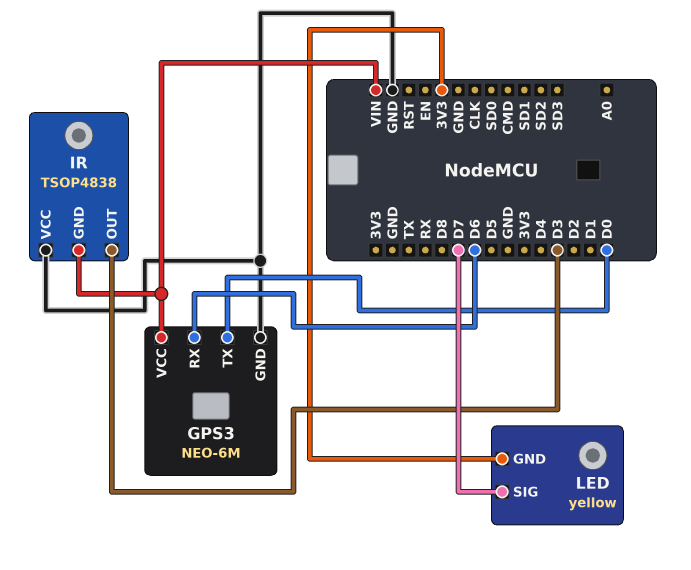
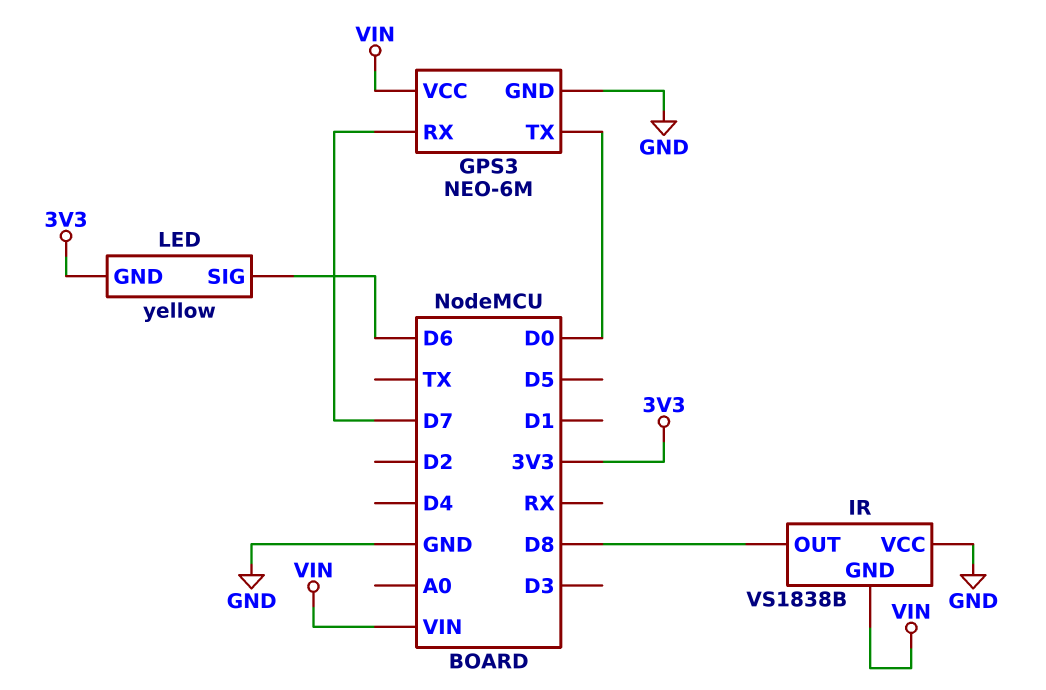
GPS3 pin RX: D6 -> D7
IR: TSOP4838 -> VS1838B
IR pin OUT: D3 -> D8
LED pin SIG: D7 -> D6

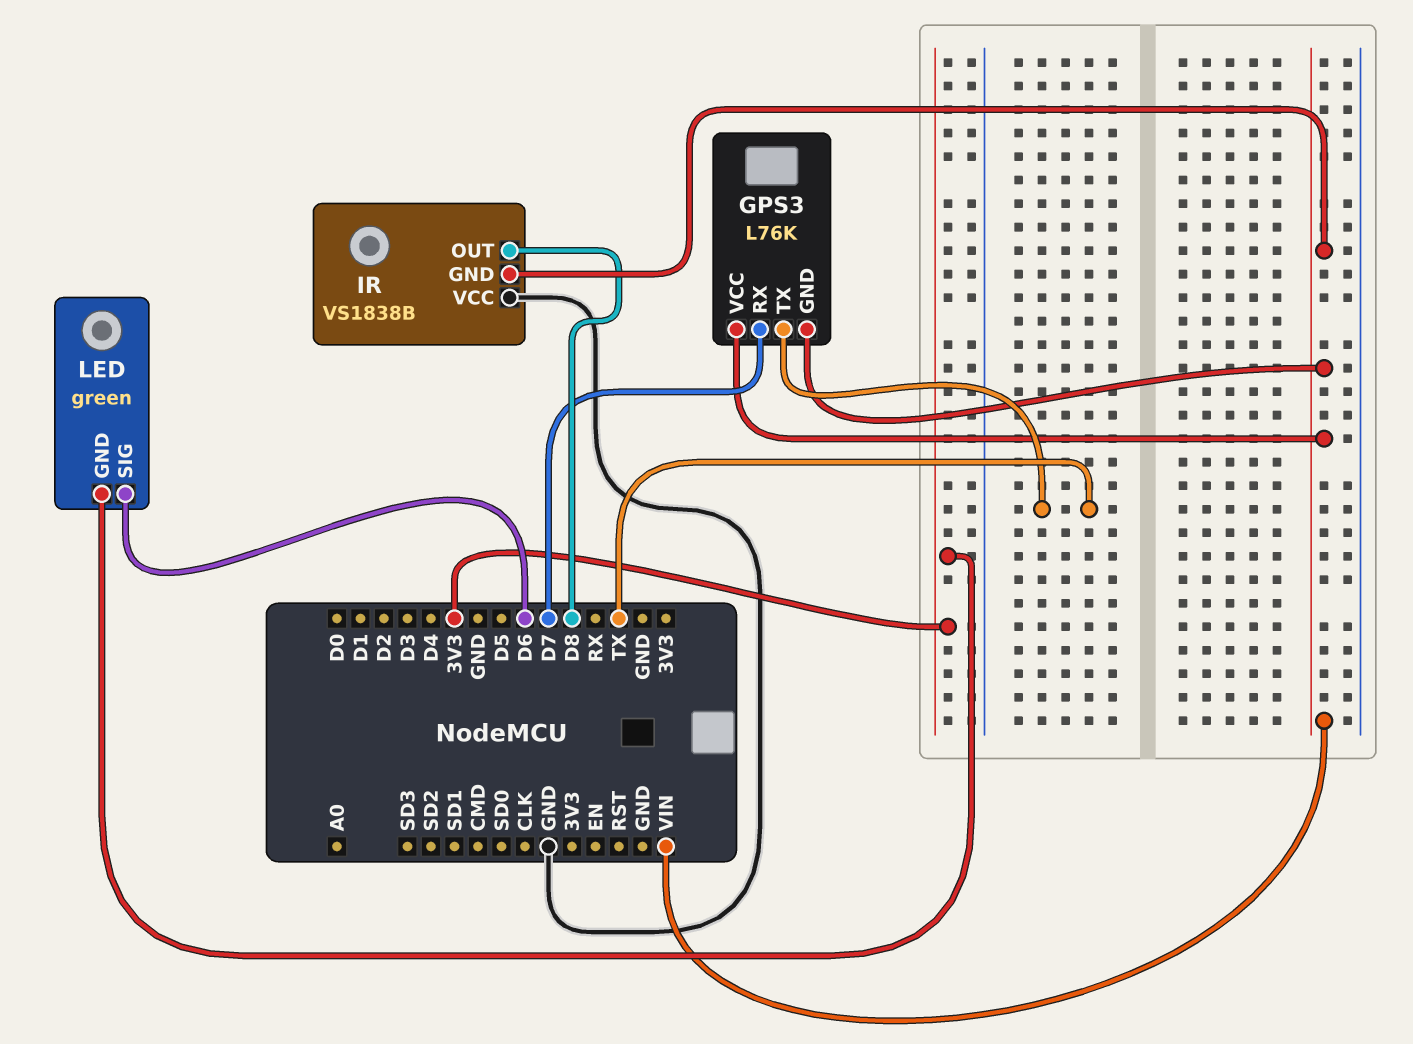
GPS3: NEO-6M -> L76K
GPS3 pin GND: GND -> VIN
GPS3 pin TX: D0 -> TX
LED: yellow -> green

